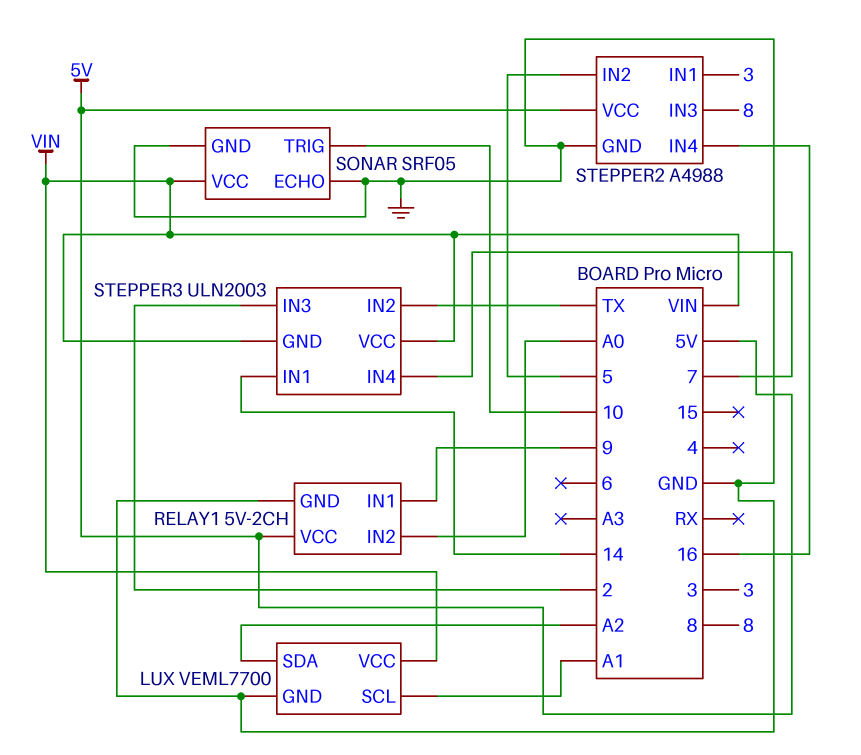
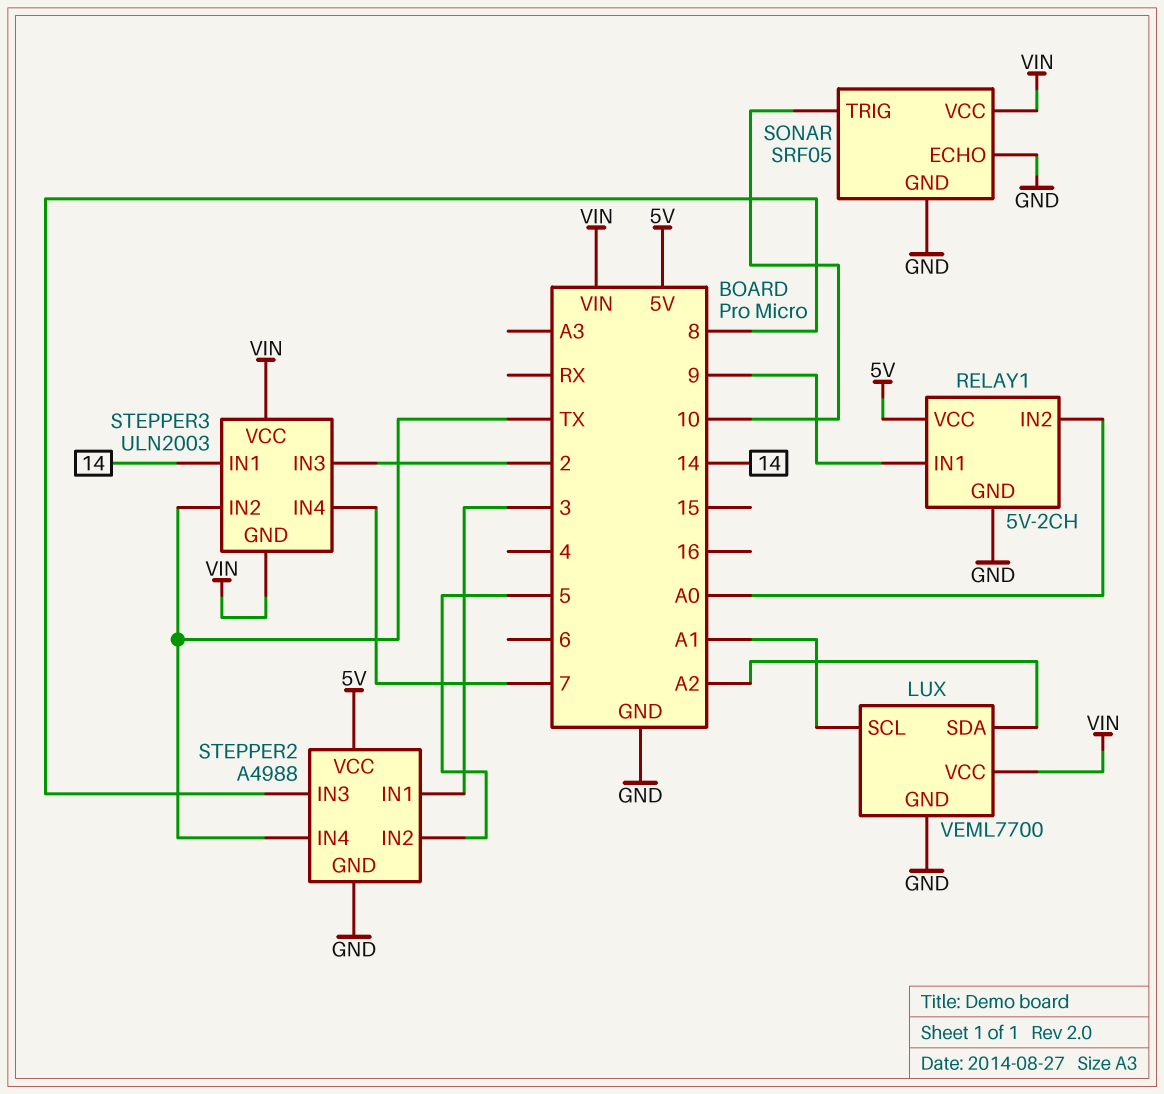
STEPPER2 pin IN4: 16 -> TX

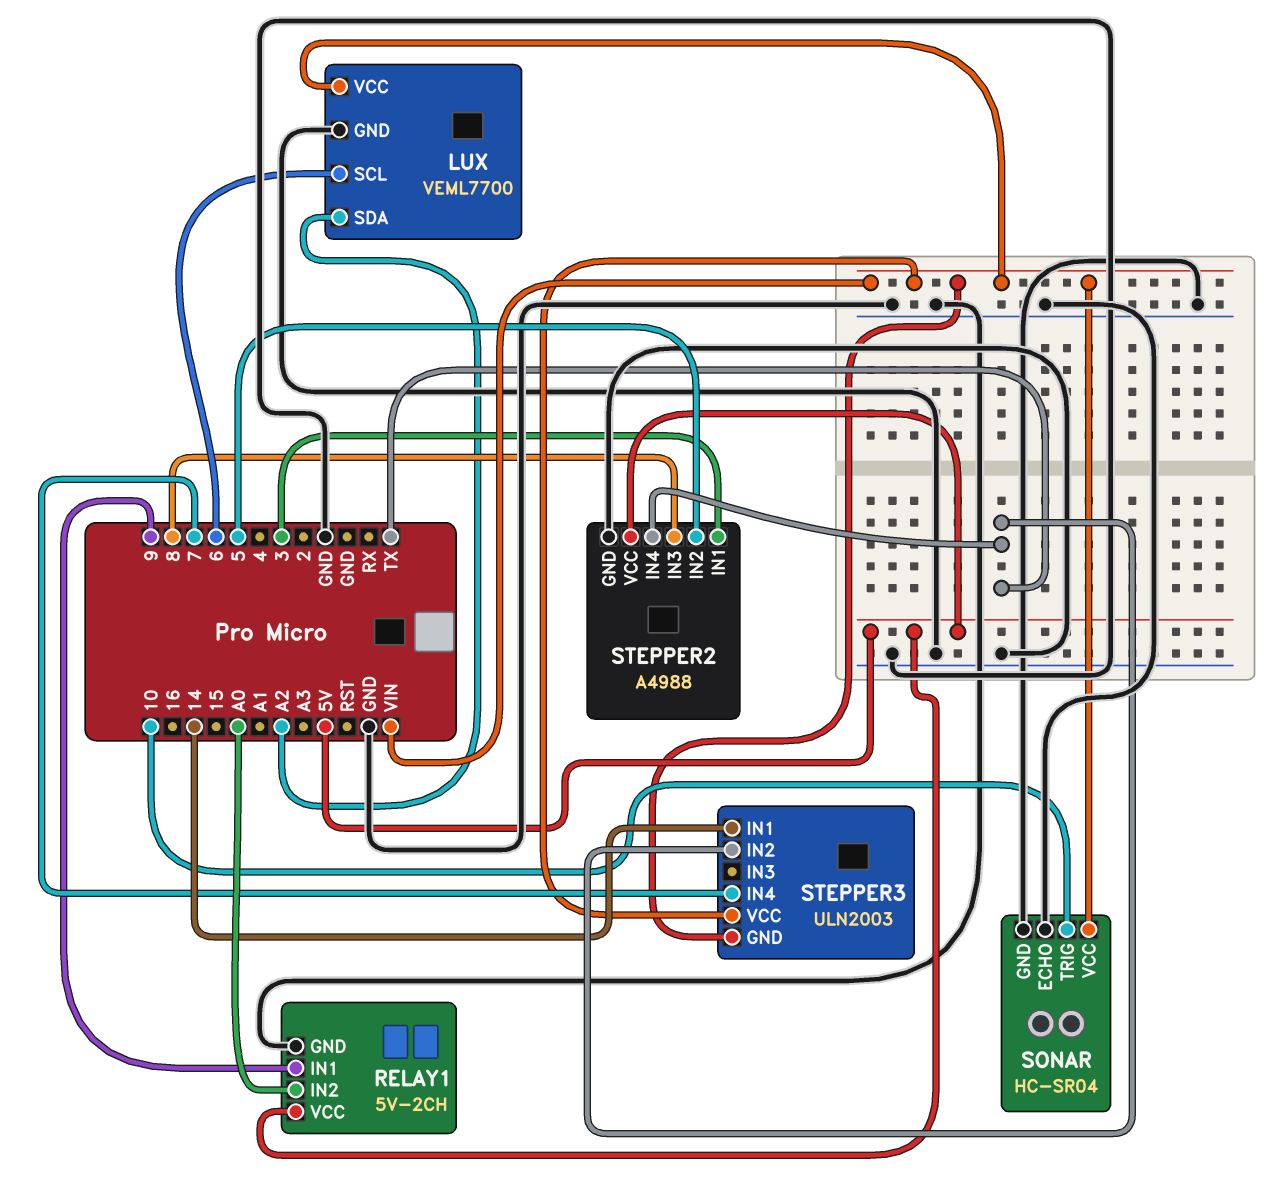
LUX pin SCL: A1 -> 6
SONAR: SRF05 -> HC-SR04
STEPPER3 pin IN3: 2 -> none

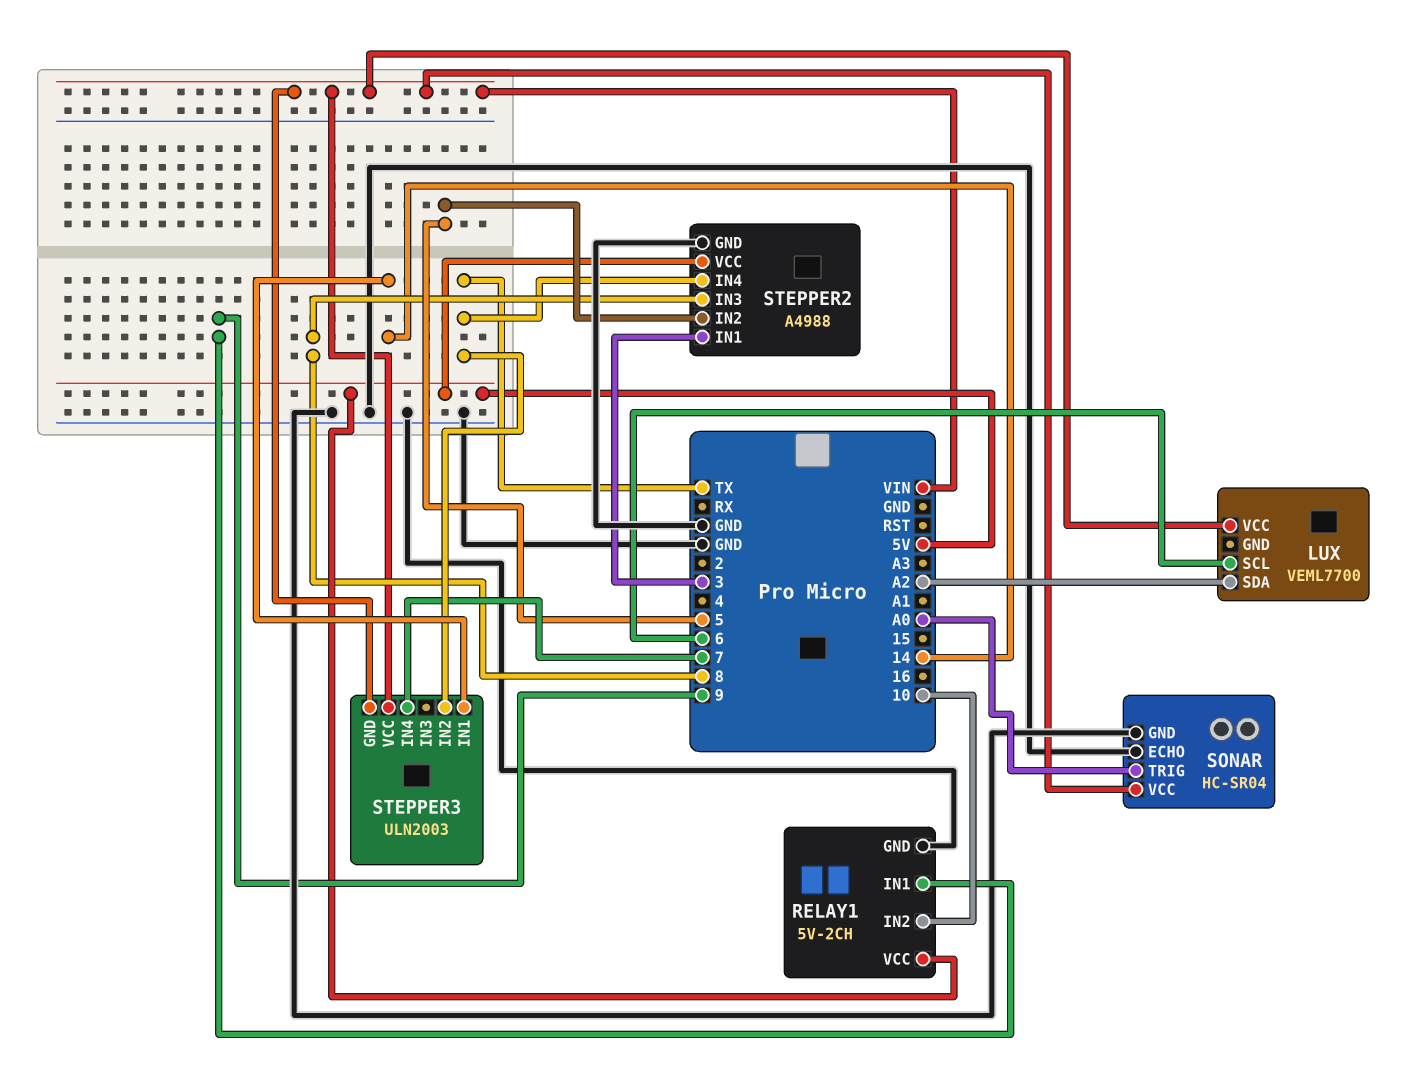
LUX pin GND: GND -> none
RELAY1 pin IN2: A0 -> 10
SONAR pin TRIG: 10 -> A0

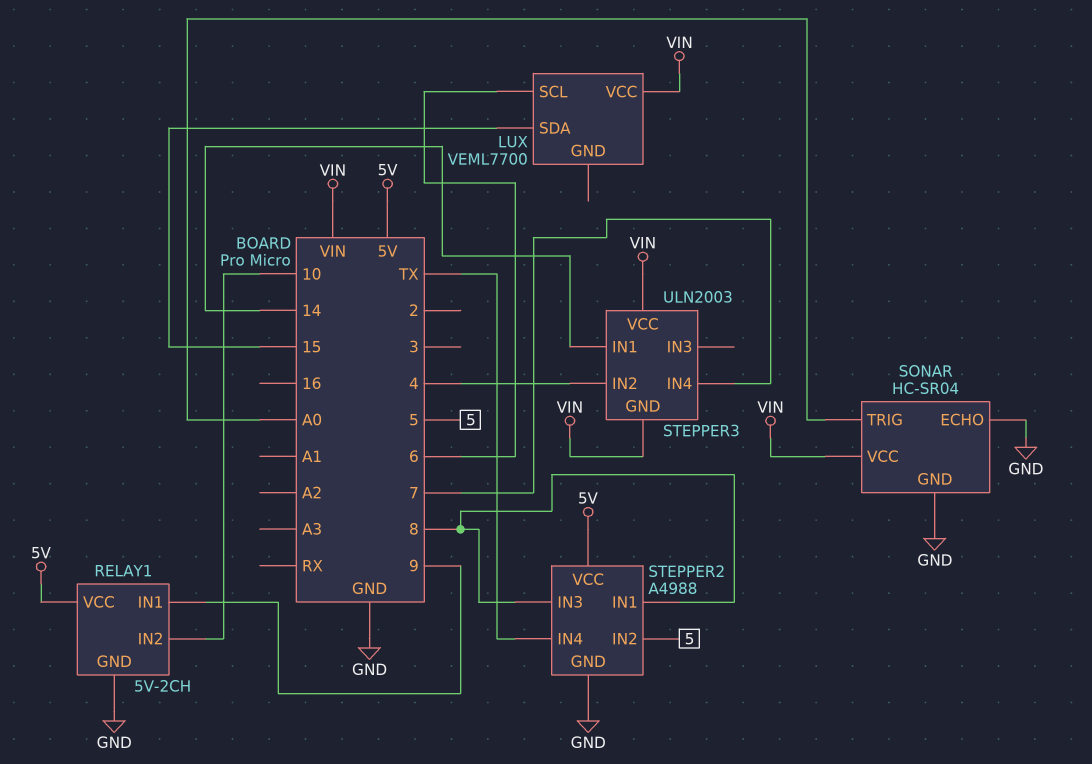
LUX pin SDA: A2 -> 15
STEPPER2 pin IN1: 3 -> 8
STEPPER3 pin IN2: TX -> 4

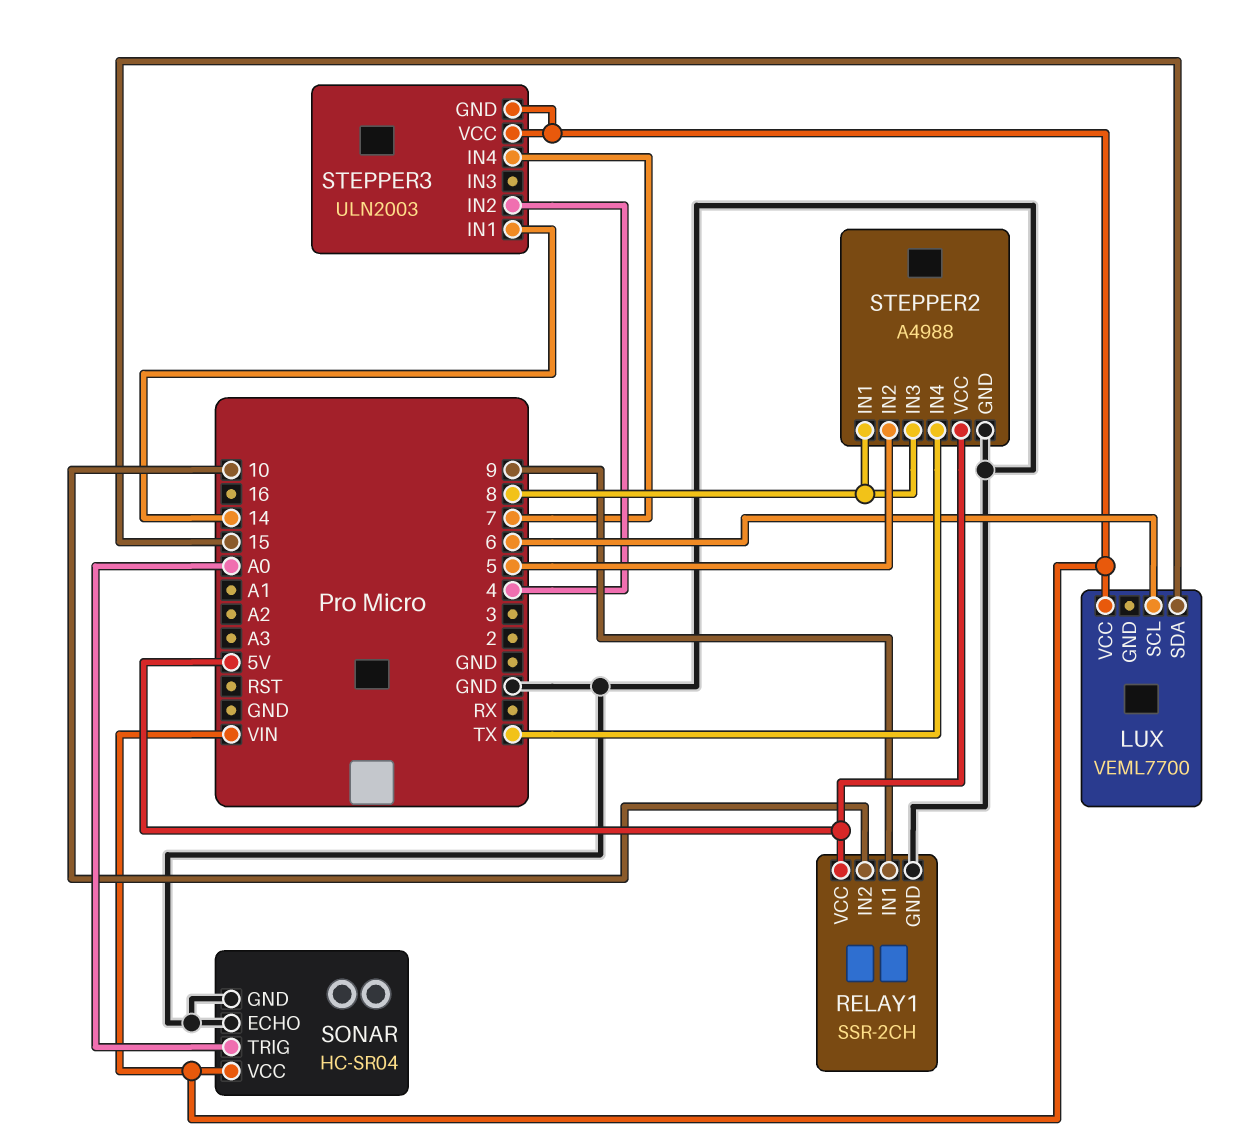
RELAY1: 5V-2CH -> SSR-2CH

